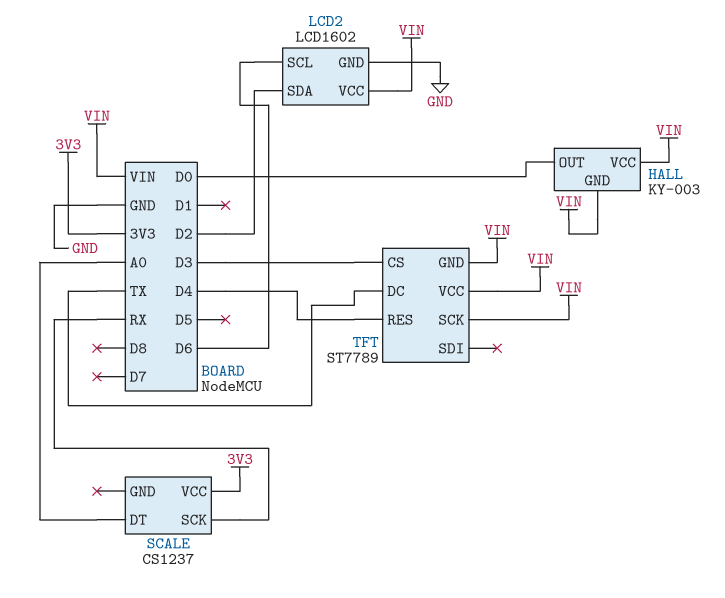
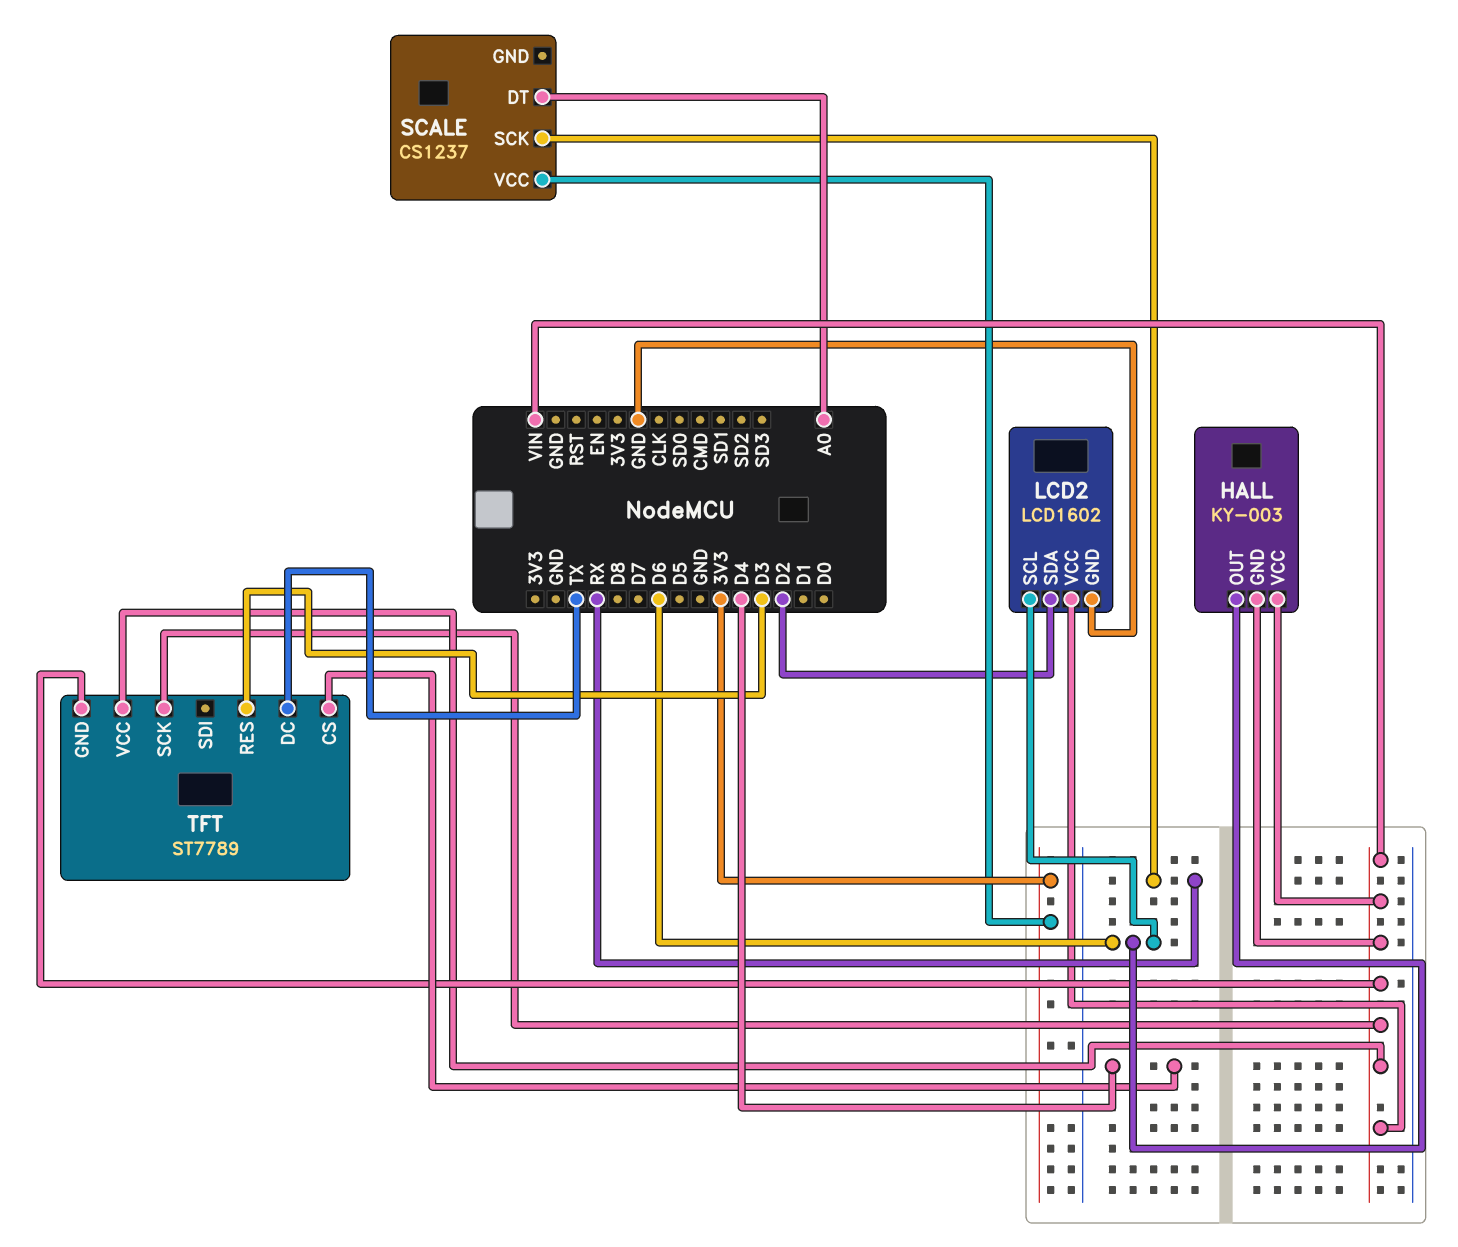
HALL pin OUT: D0 -> D6
TFT pin CS: D3 -> D4
TFT pin RES: D4 -> D3

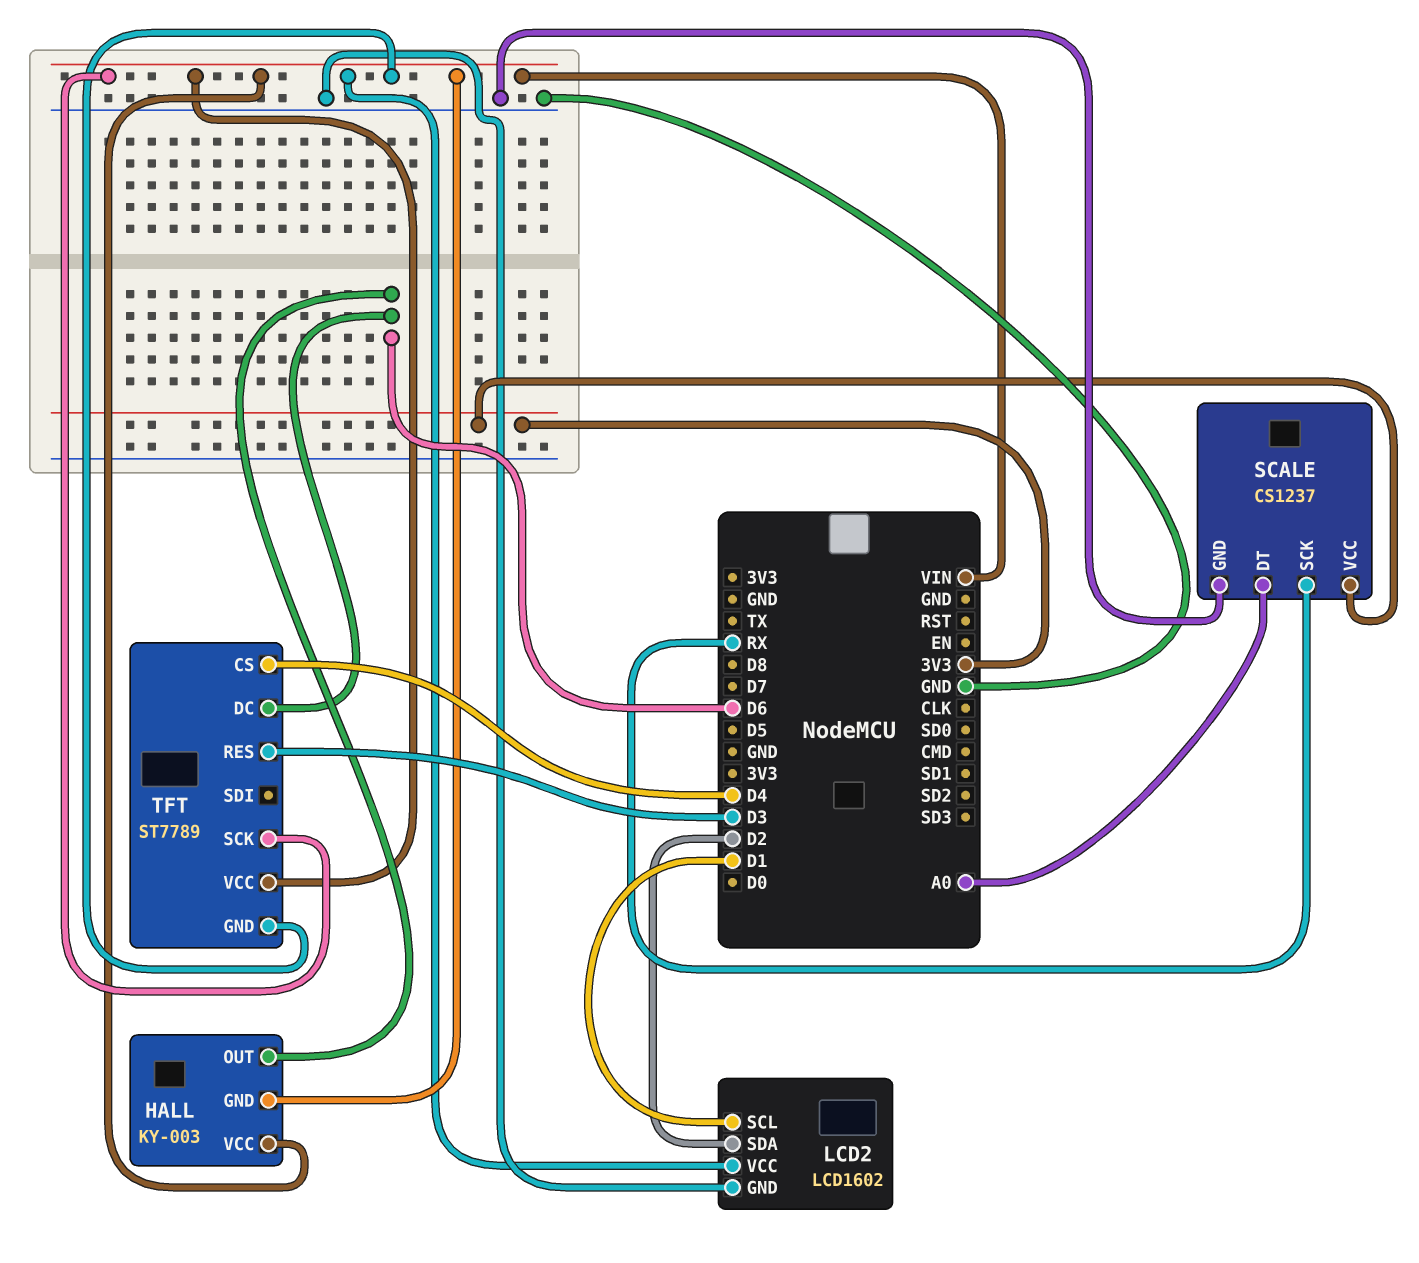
LCD2 pin SCL: D6 -> D1
SCALE pin GND: none -> GND
TFT pin DC: TX -> D6

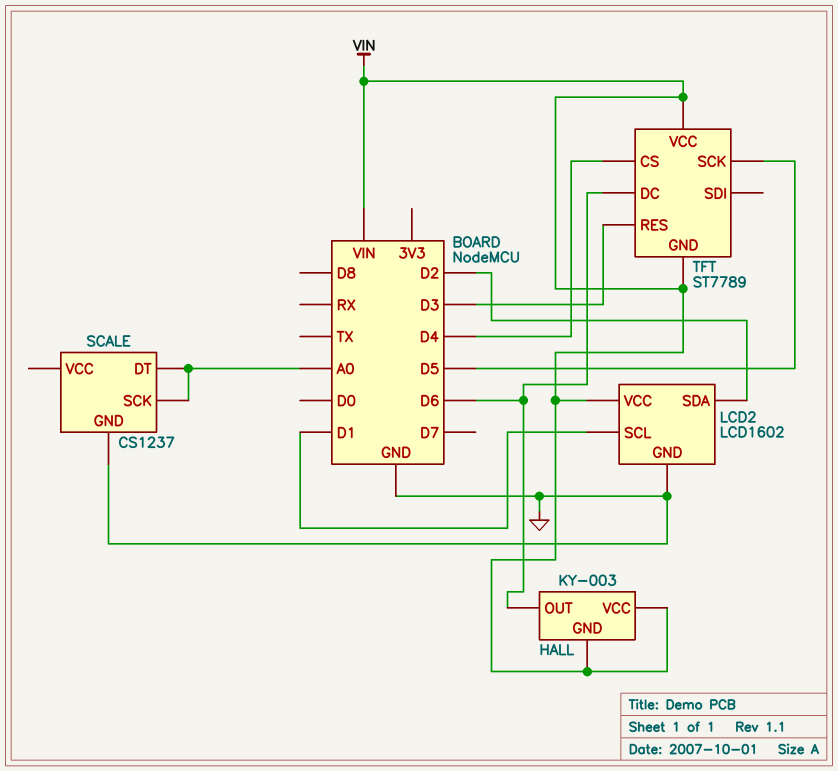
SCALE pin SCK: RX -> A0
SCALE pin VCC: 3V3 -> none
TFT pin SCK: VIN -> D5

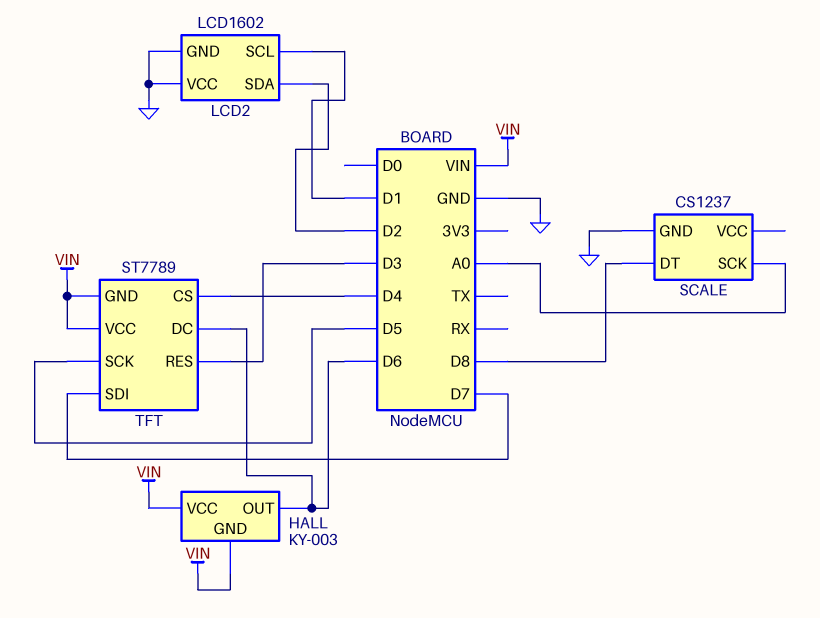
LCD2 pin VCC: VIN -> GND
SCALE pin DT: A0 -> D8
TFT pin SDI: none -> D7

